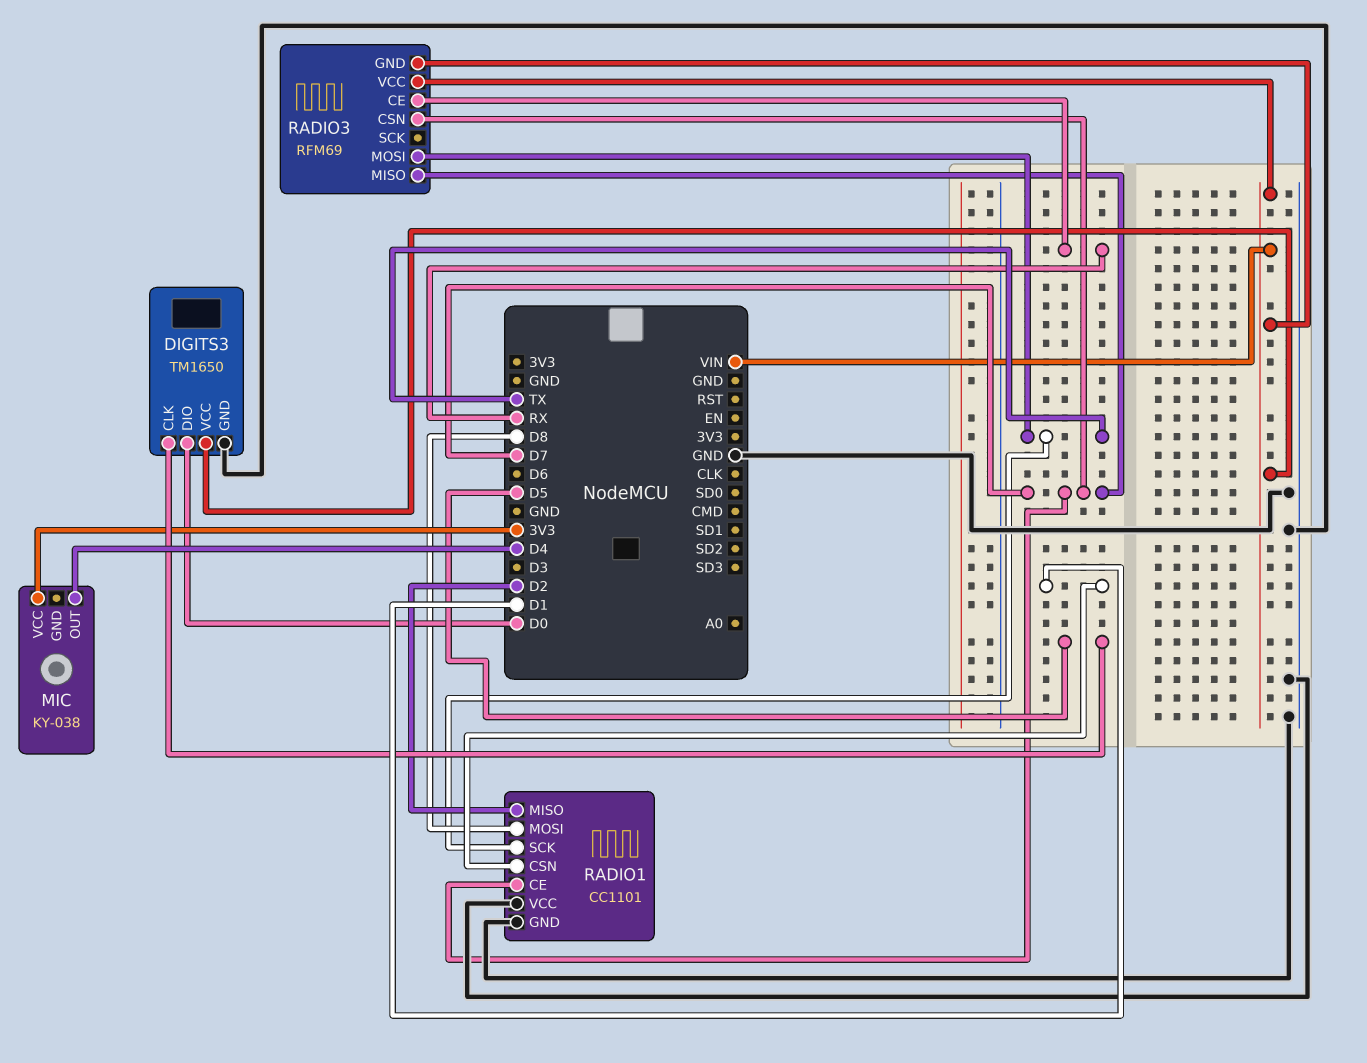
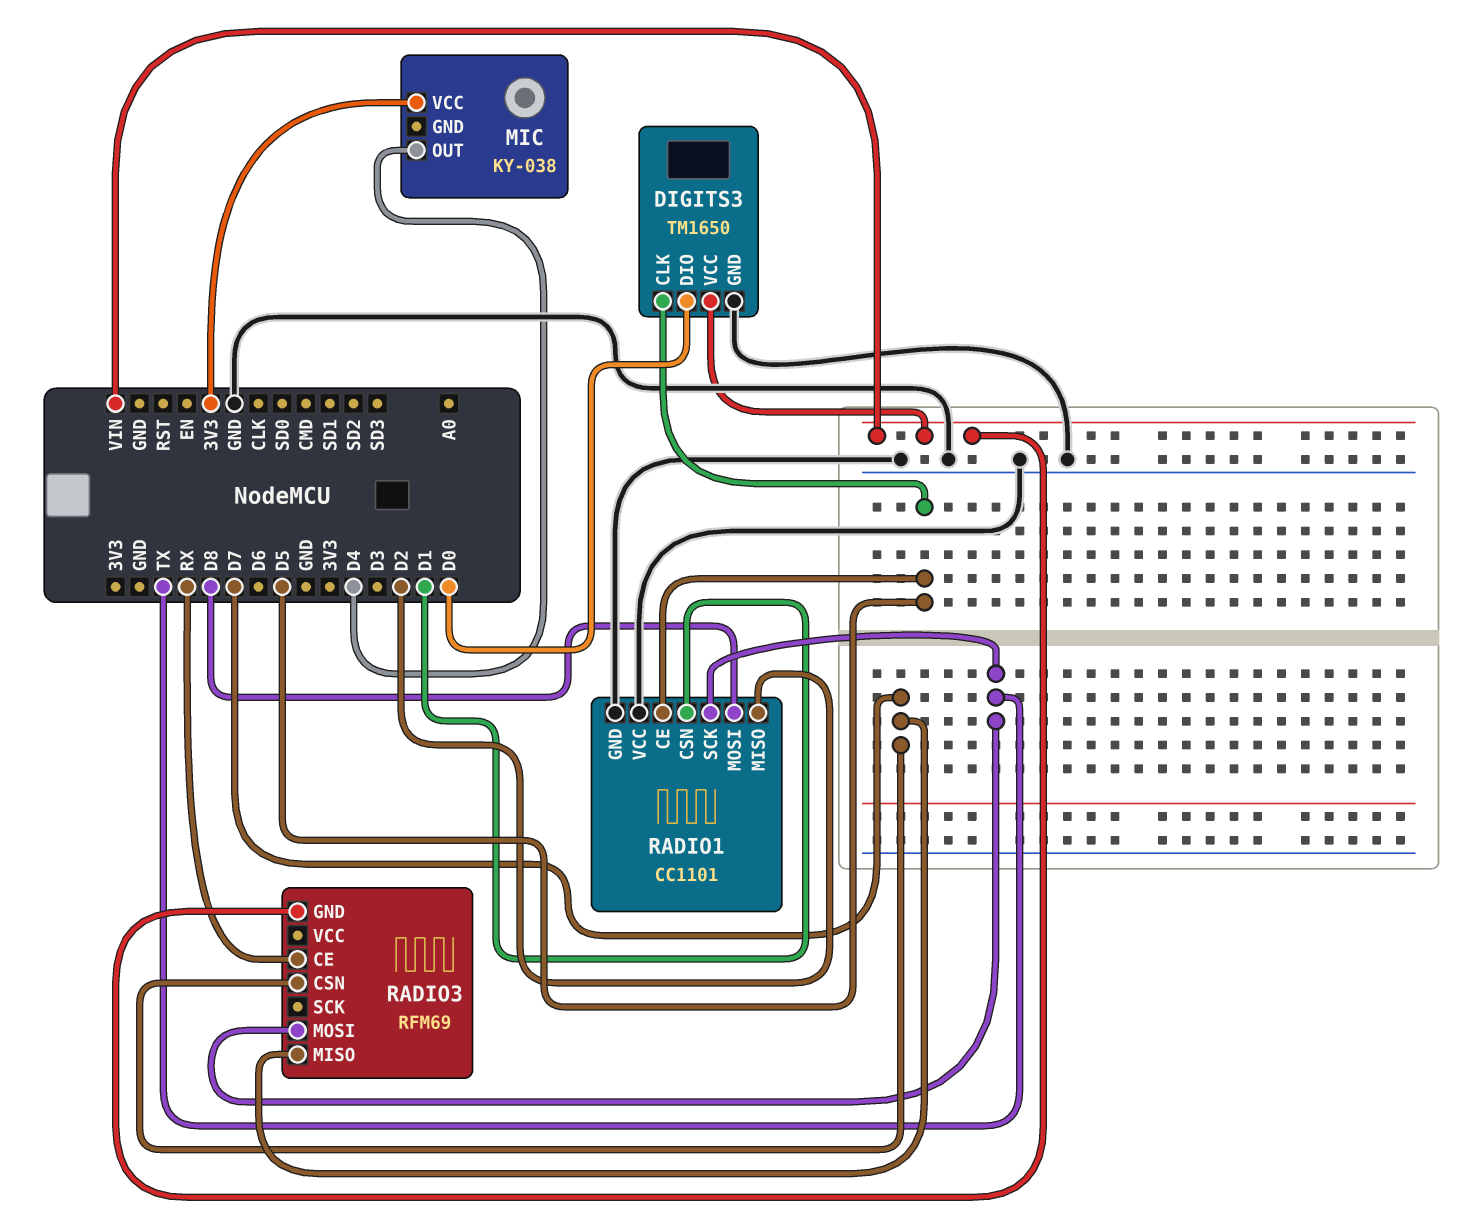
RADIO1 pin CE: D7 -> D5
RADIO3 pin VCC: VIN -> none

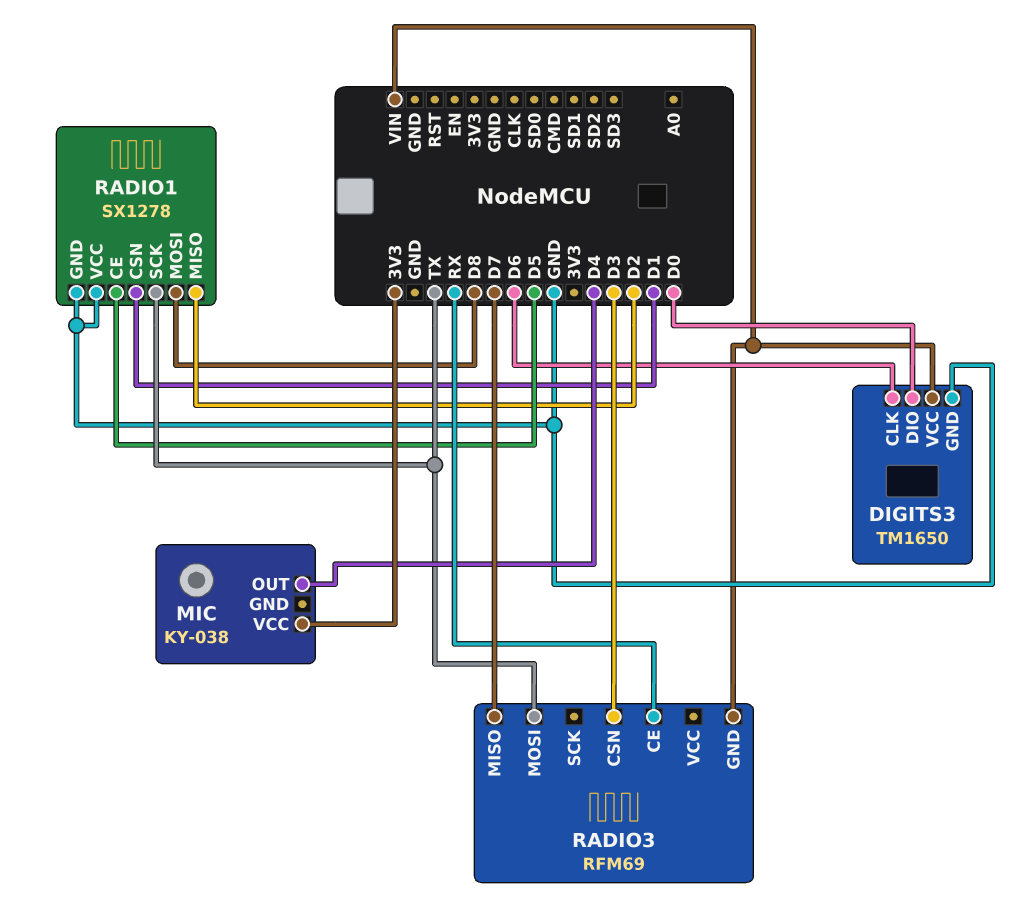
DIGITS3 pin CLK: D5 -> D6
RADIO1: CC1101 -> SX1278
RADIO3 pin CSN: D7 -> D3

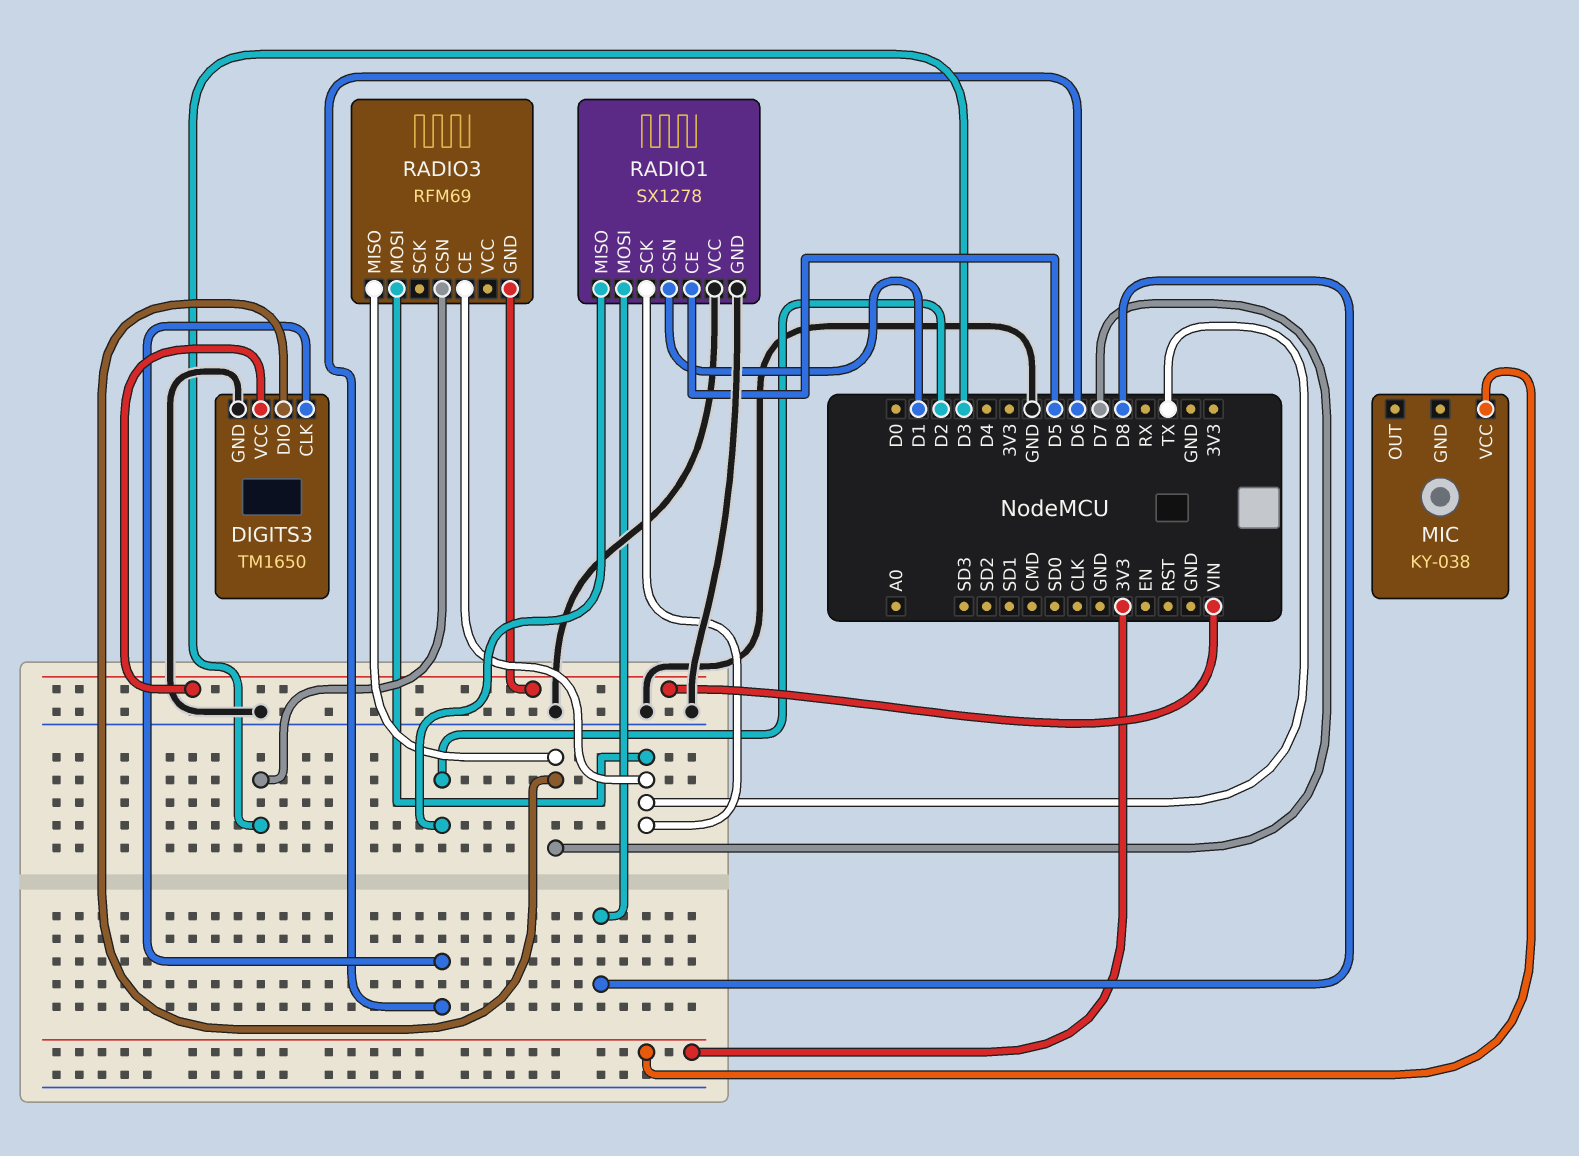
DIGITS3 pin DIO: D0 -> D7
MIC pin OUT: D4 -> none
RADIO3 pin CE: RX -> TX

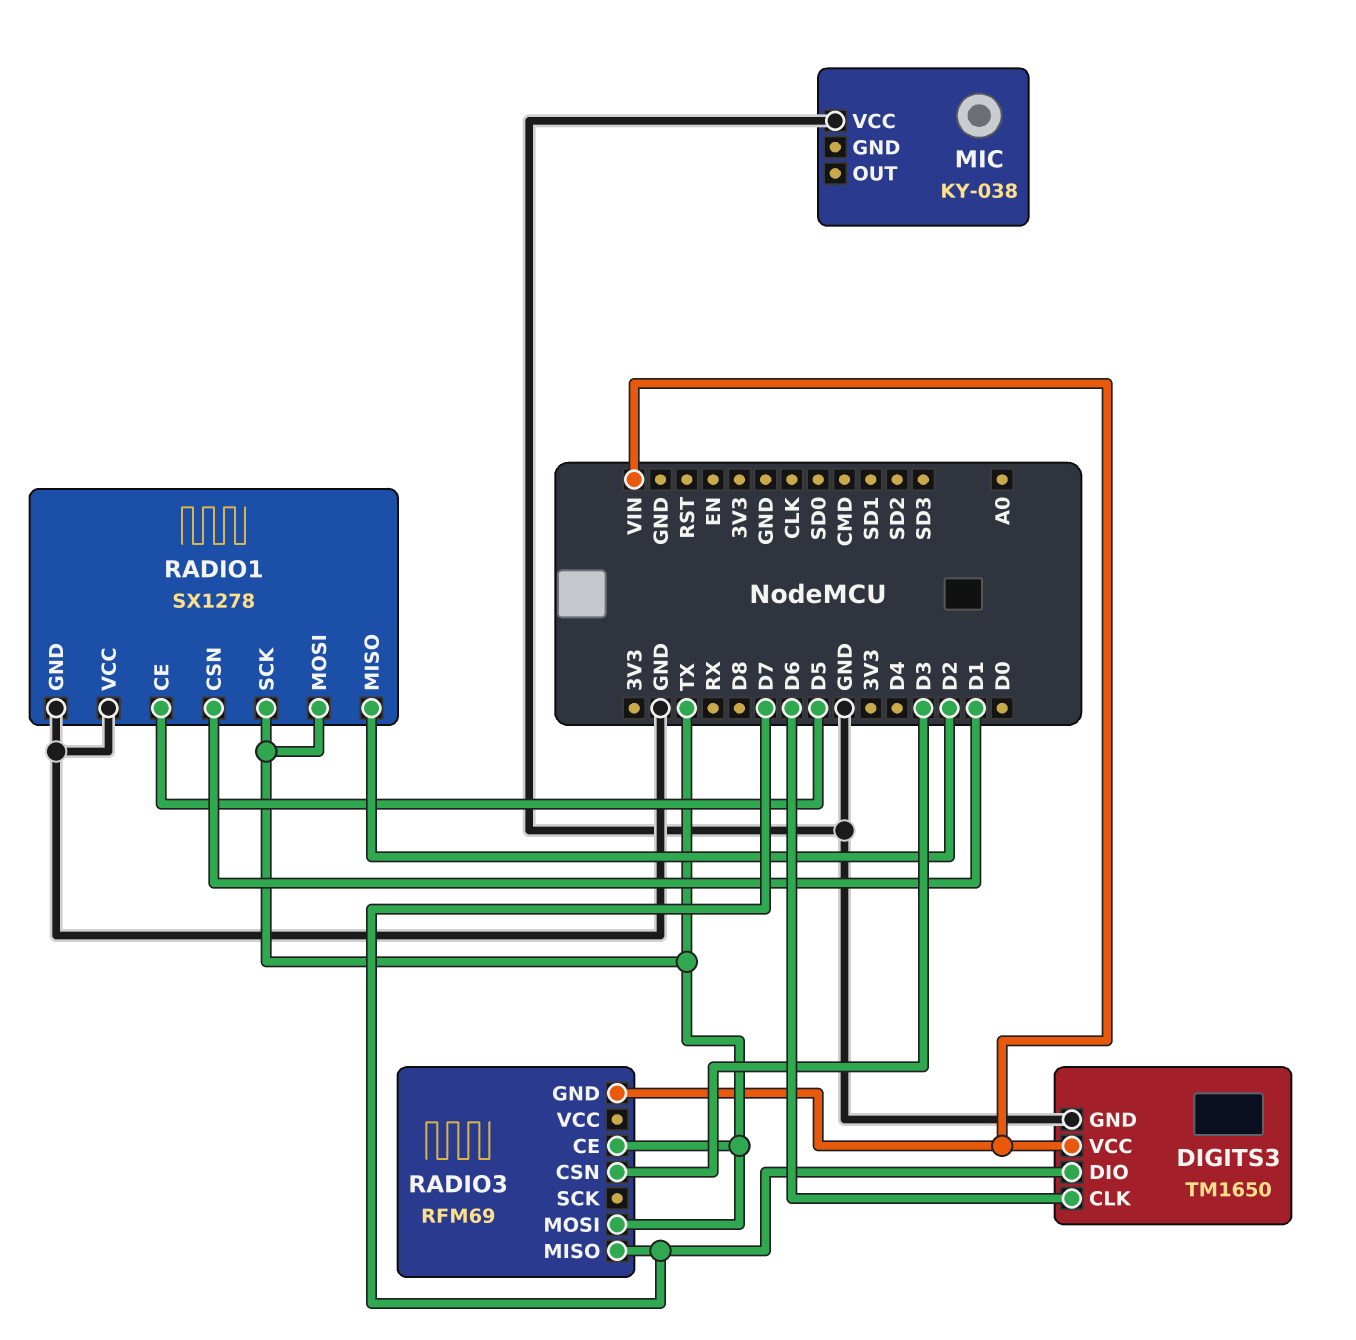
MIC pin VCC: 3V3 -> GND
RADIO1 pin MOSI: D8 -> TX

